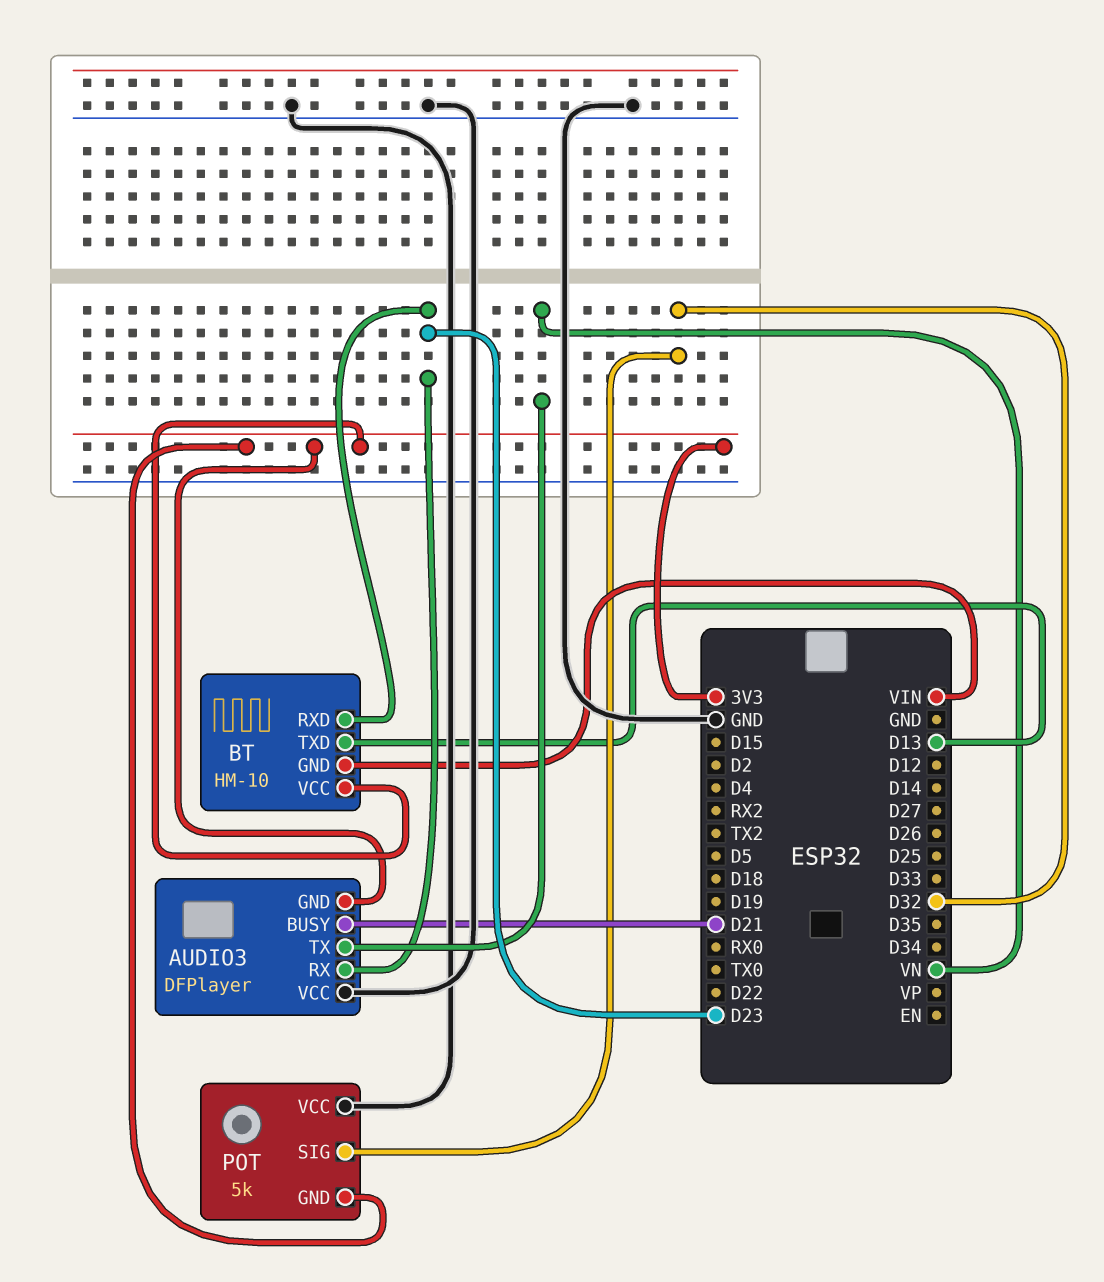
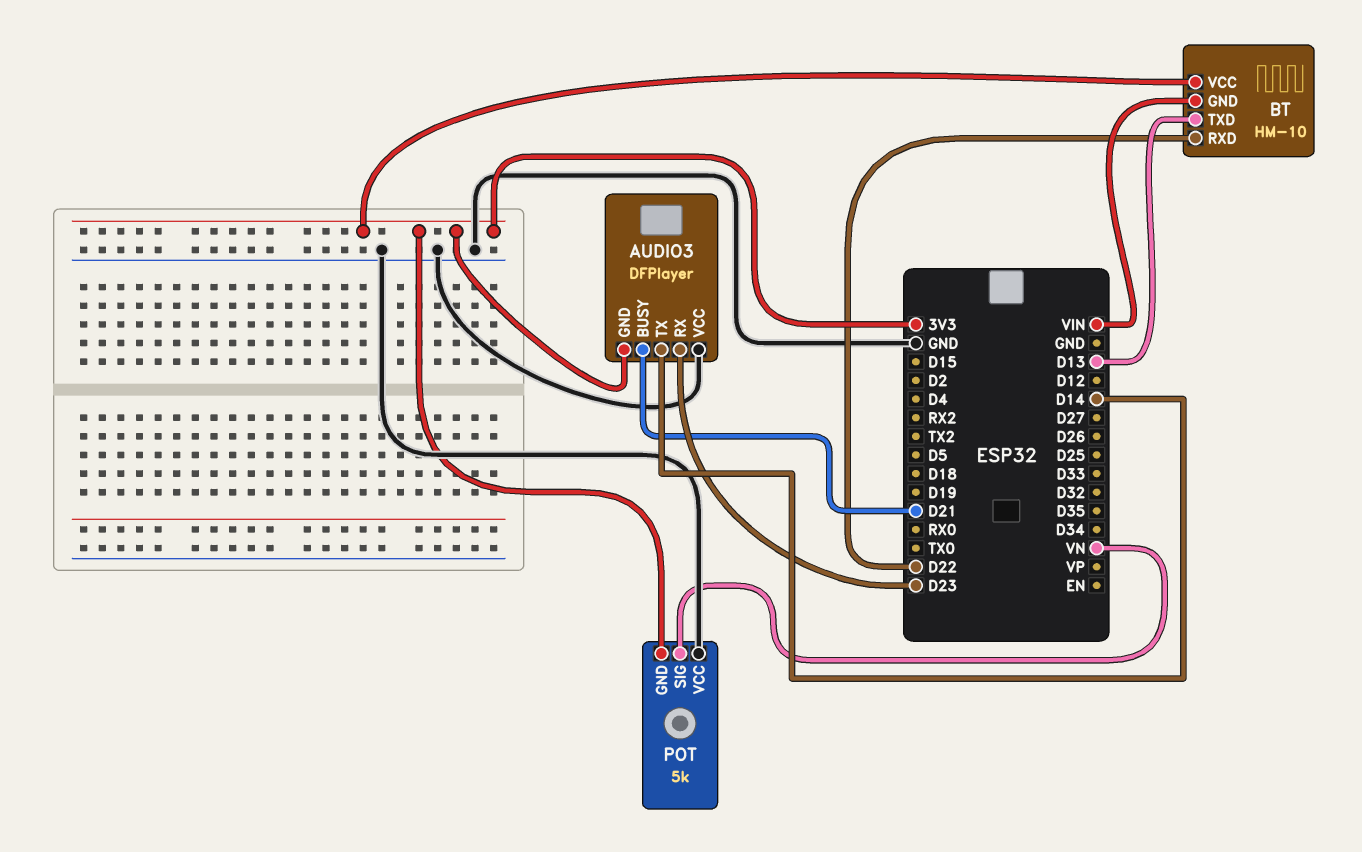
AUDIO3 pin TX: VN -> D14
BT pin RXD: D23 -> D22
POT pin SIG: D32 -> VN

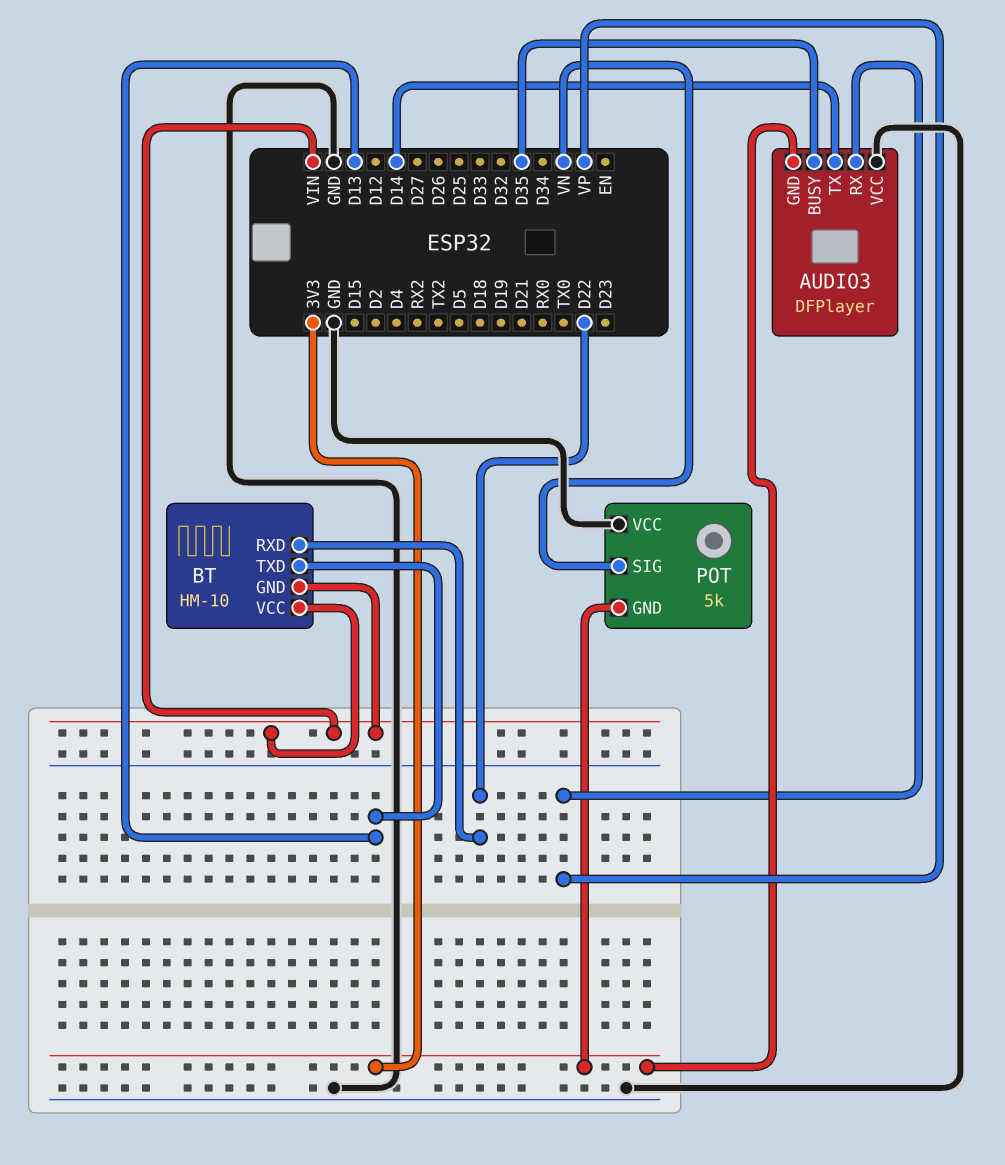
AUDIO3 pin BUSY: D21 -> D35
AUDIO3 pin RX: D23 -> VP
BT pin VCC: 3V3 -> VIN

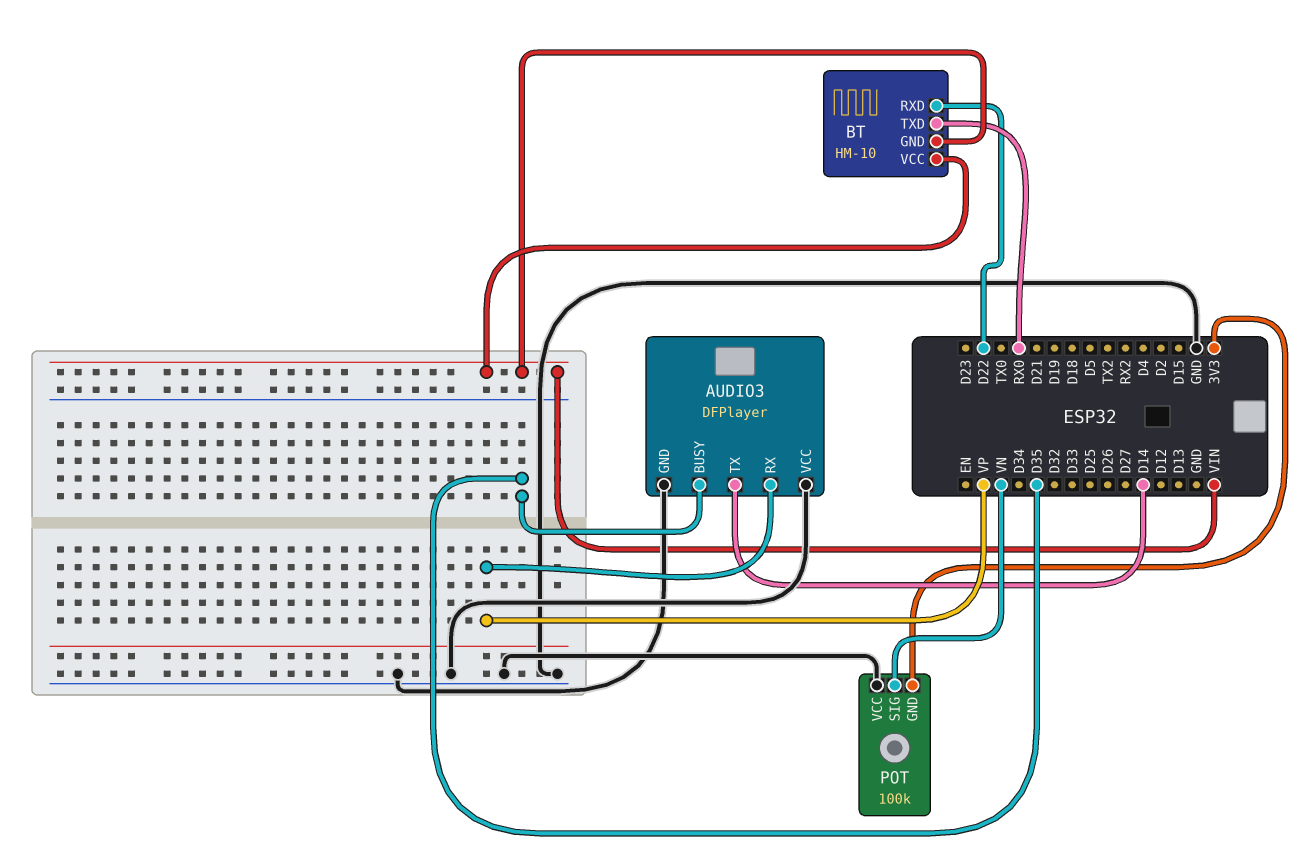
AUDIO3 pin GND: 3V3 -> GND
BT pin TXD: D13 -> RX0
POT: 5k -> 100k

